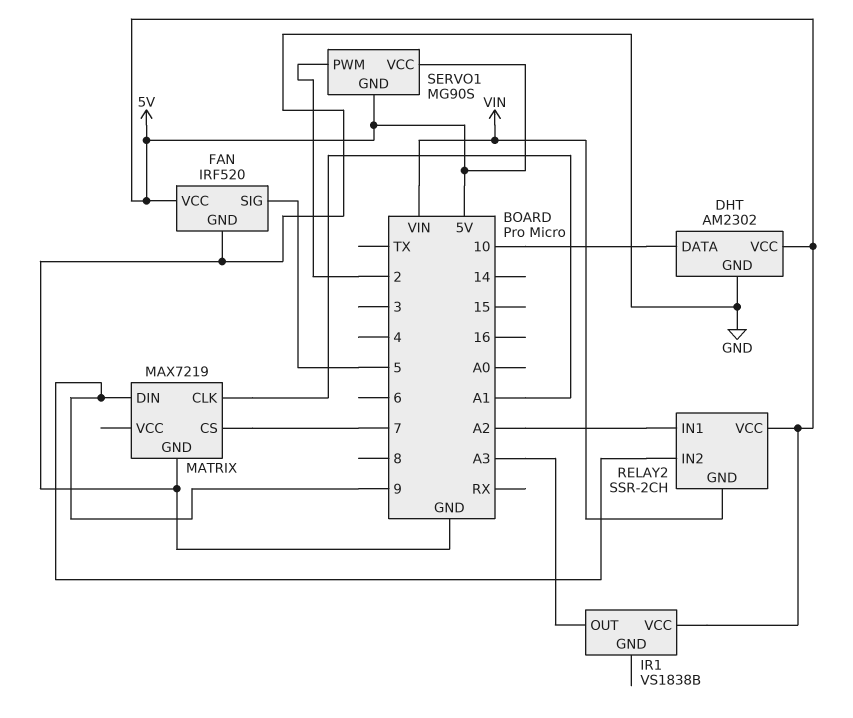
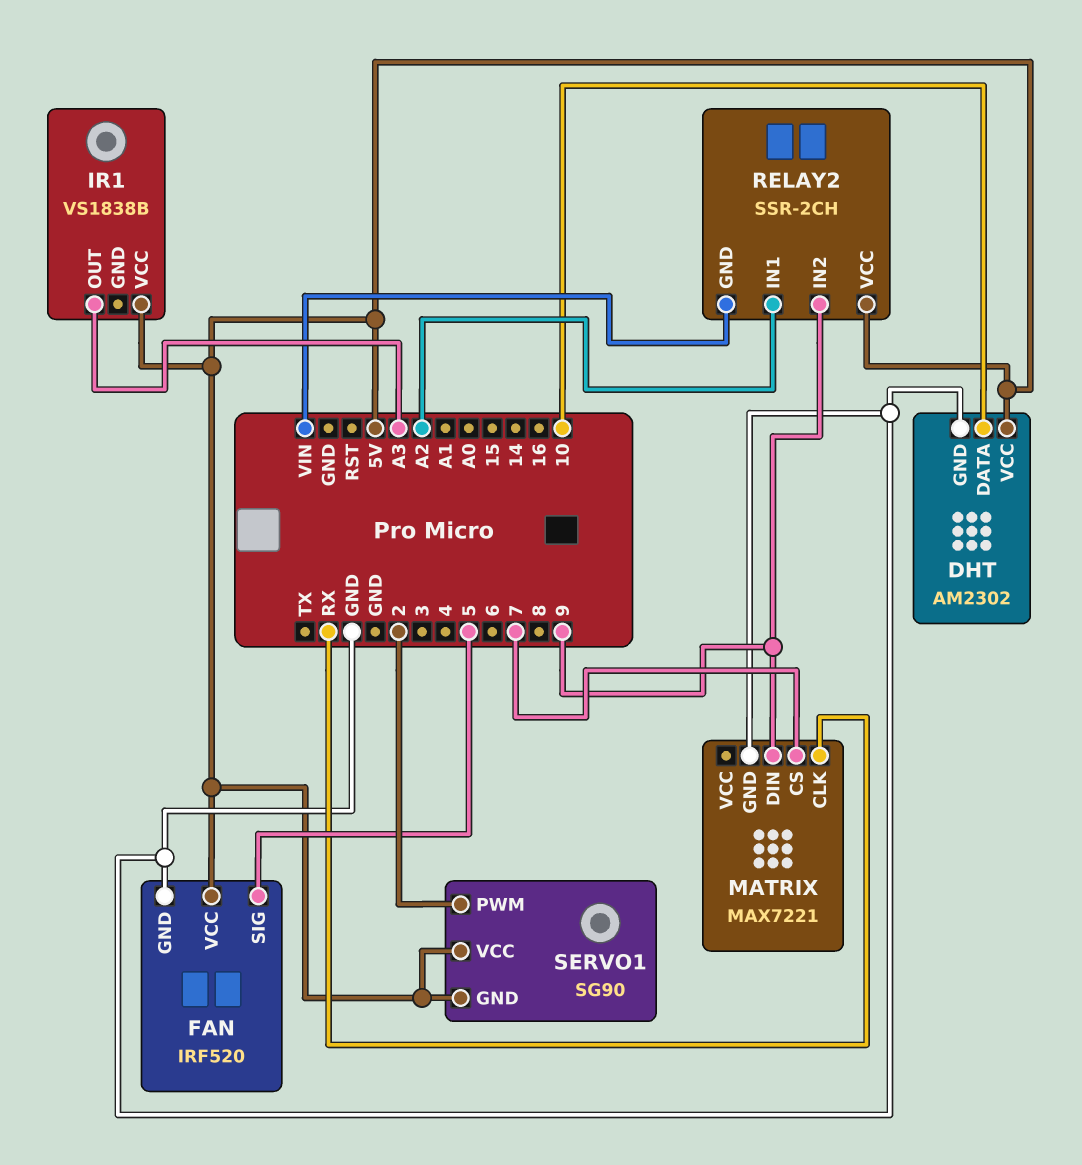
MATRIX: MAX7219 -> MAX7221
MATRIX pin CLK: A1 -> RX
SERVO1: MG90S -> SG90

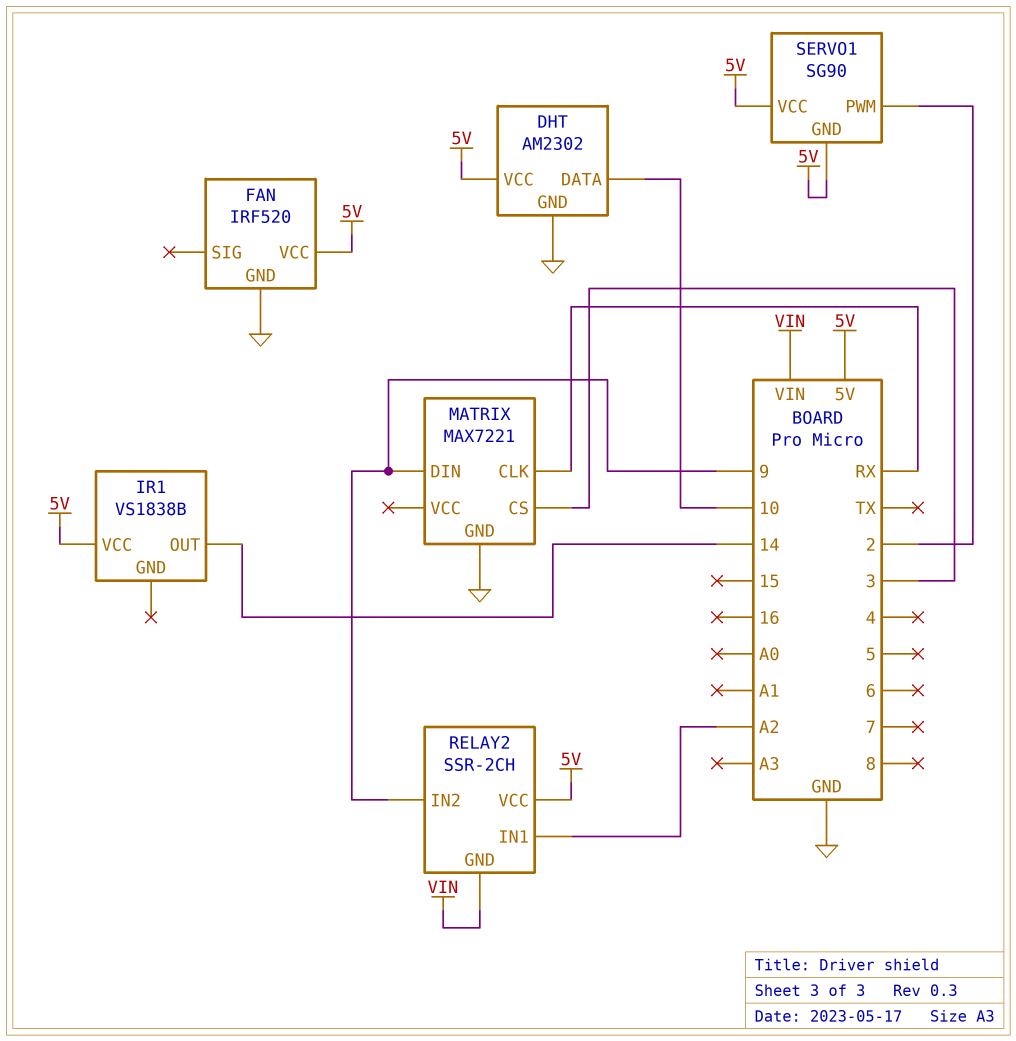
FAN pin SIG: 5 -> none
IR1 pin OUT: A3 -> 14
MATRIX pin CS: 7 -> 3

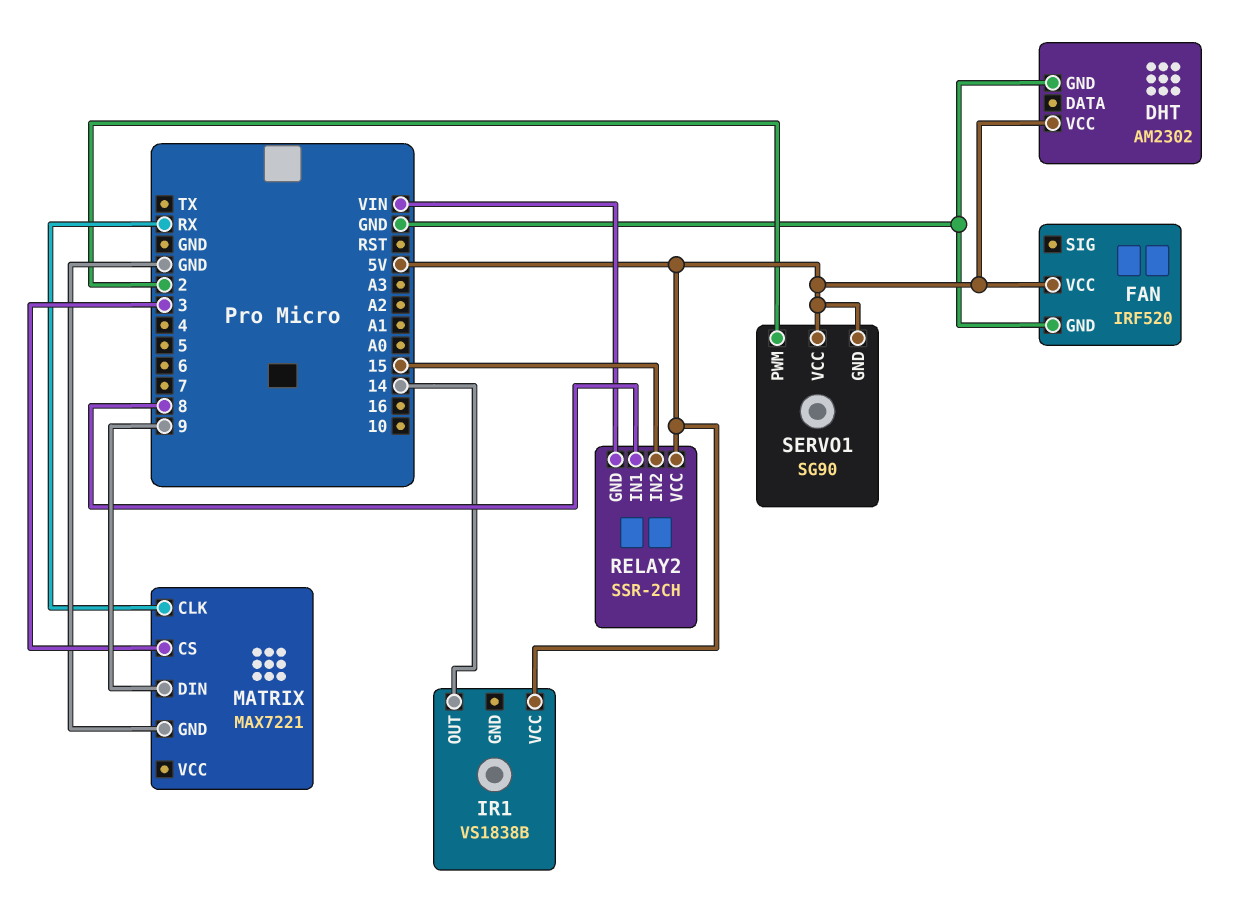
DHT pin DATA: 10 -> none
RELAY2 pin IN1: A2 -> 8
RELAY2 pin IN2: 9 -> 15

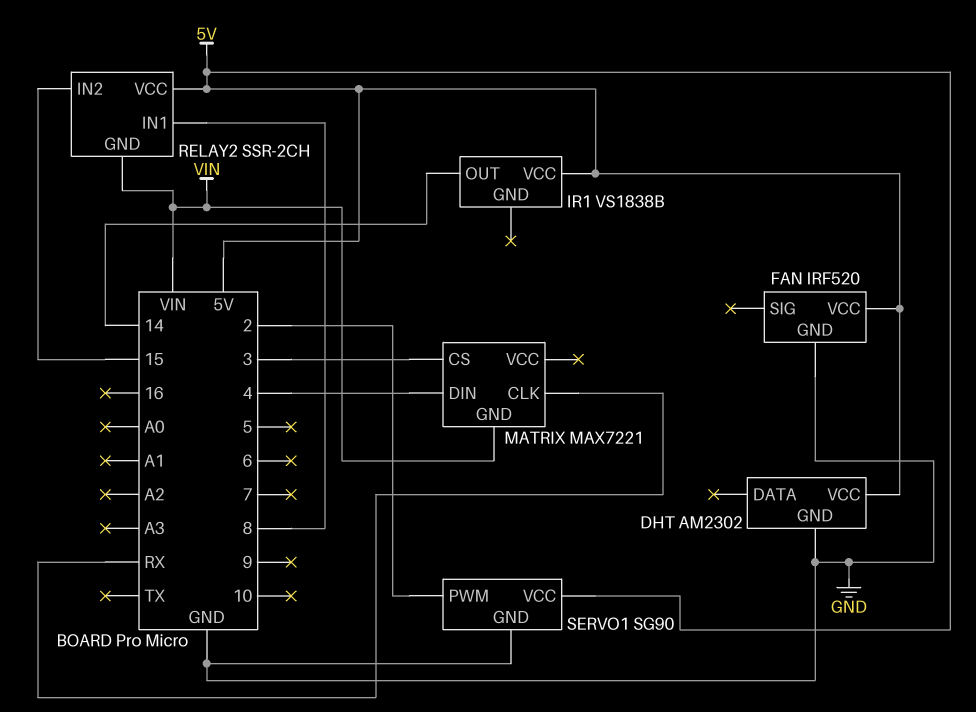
MATRIX pin DIN: 9 -> 4
MATRIX pin GND: GND -> VIN
SERVO1 pin GND: 5V -> GND

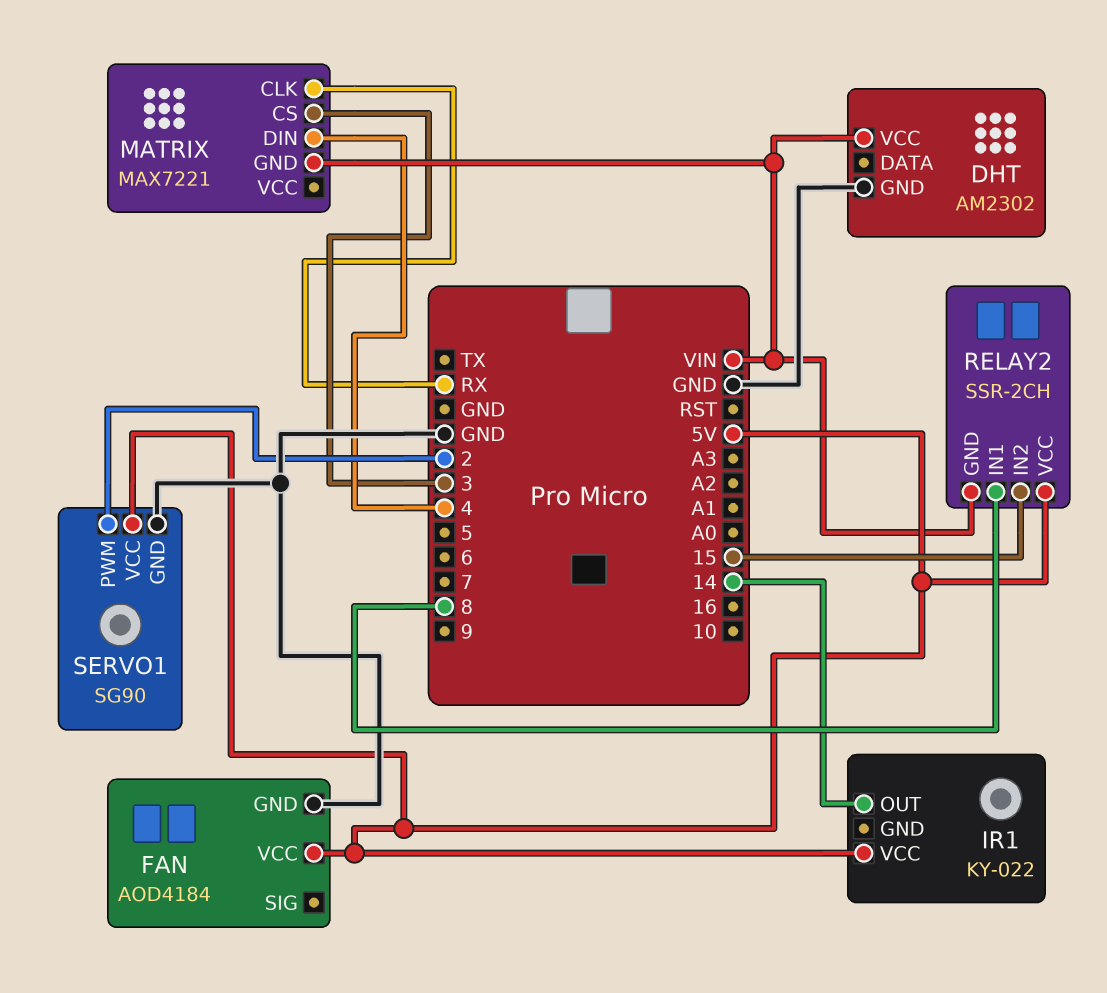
DHT pin VCC: 5V -> VIN
FAN: IRF520 -> AOD4184
IR1: VS1838B -> KY-022

